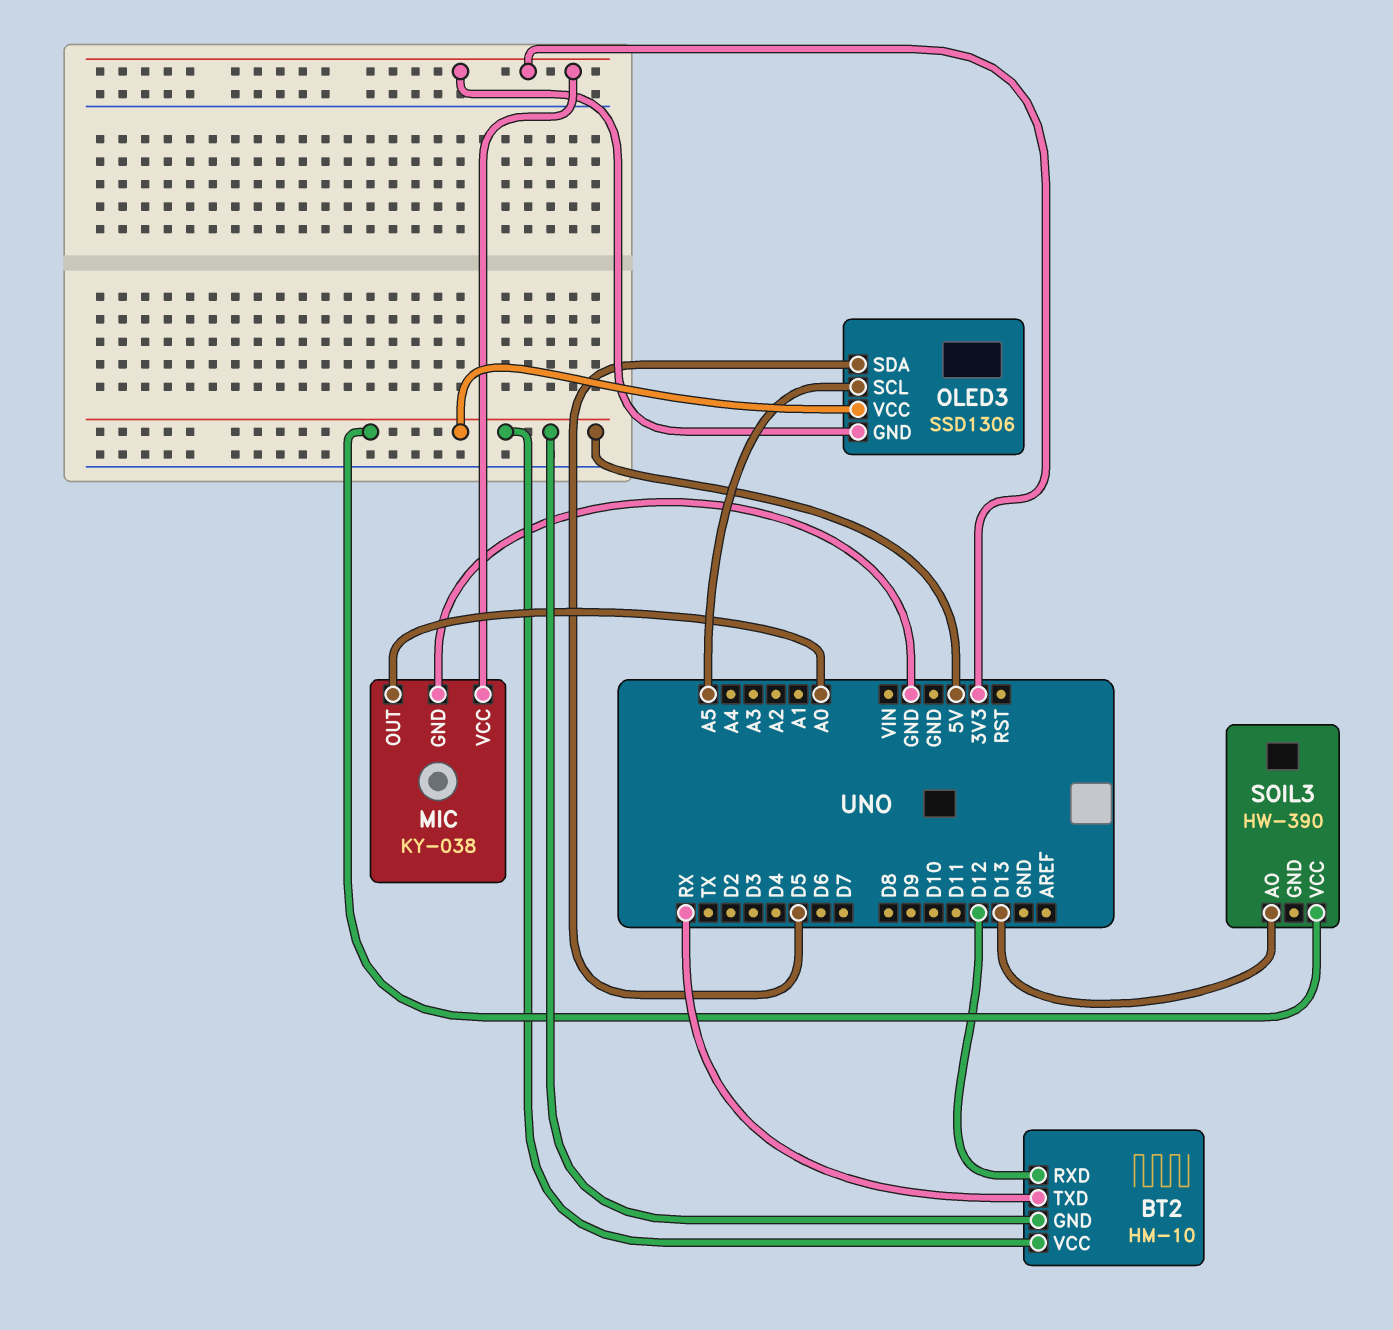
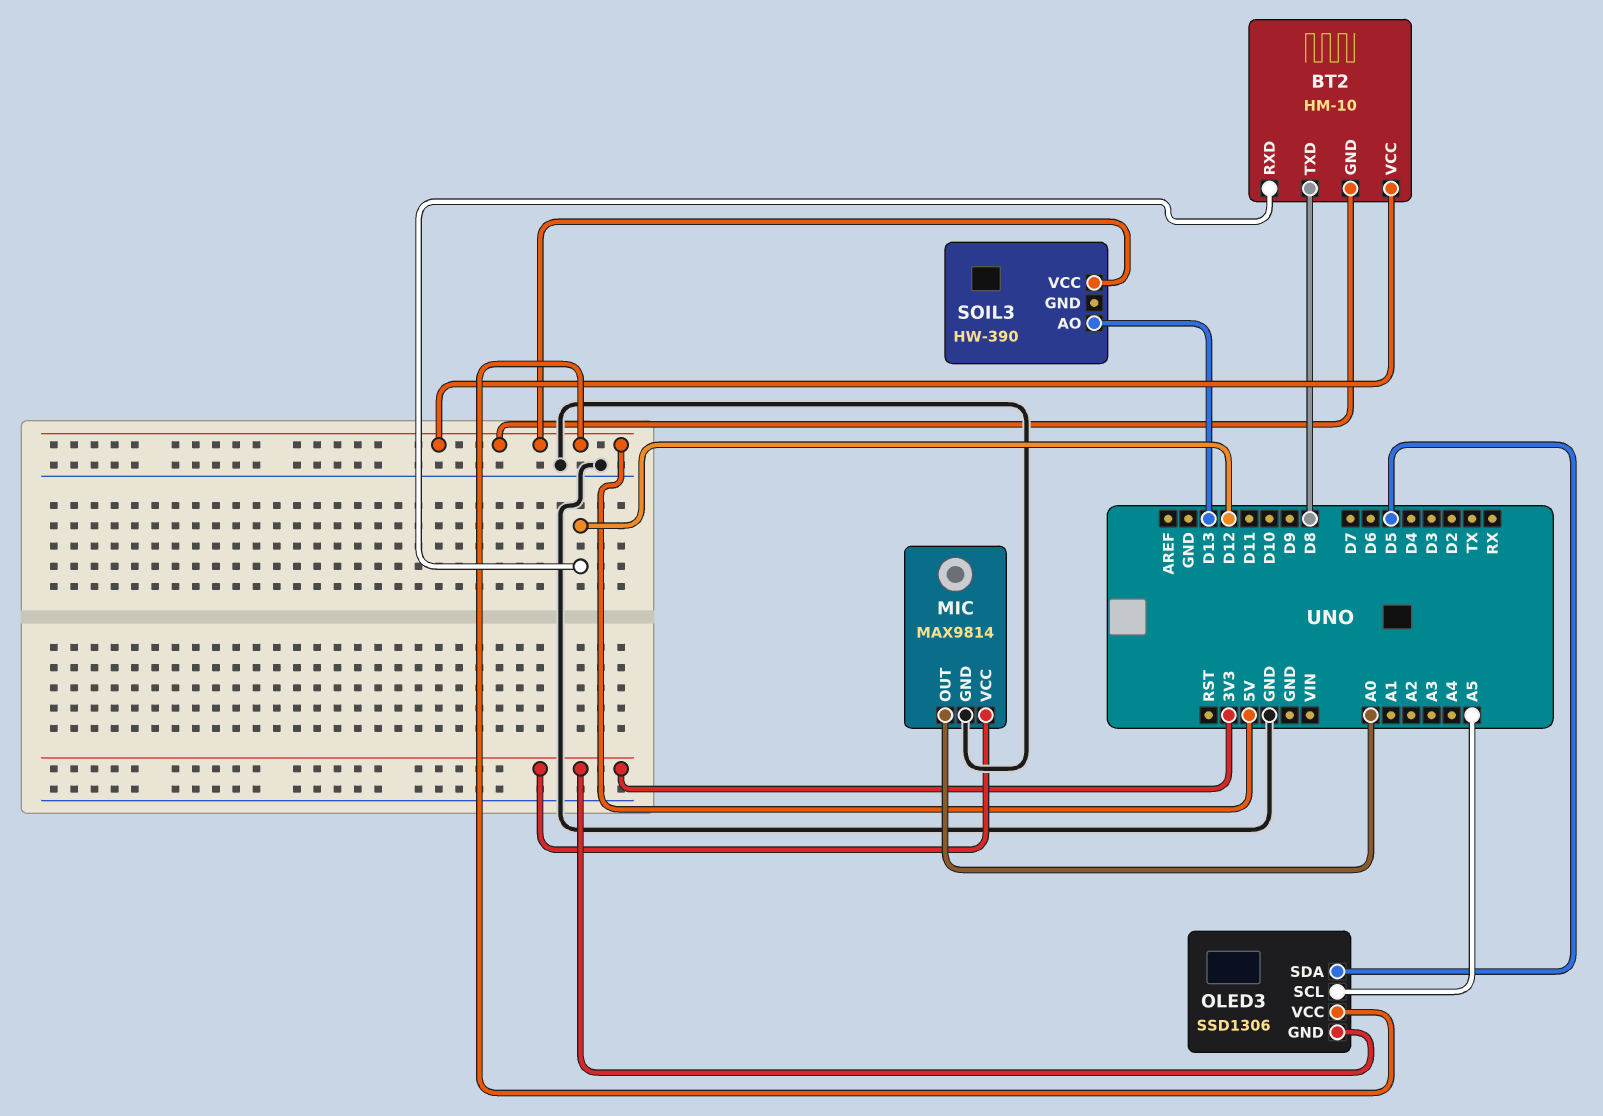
BT2 pin TXD: RX -> D8
MIC: KY-038 -> MAX9814

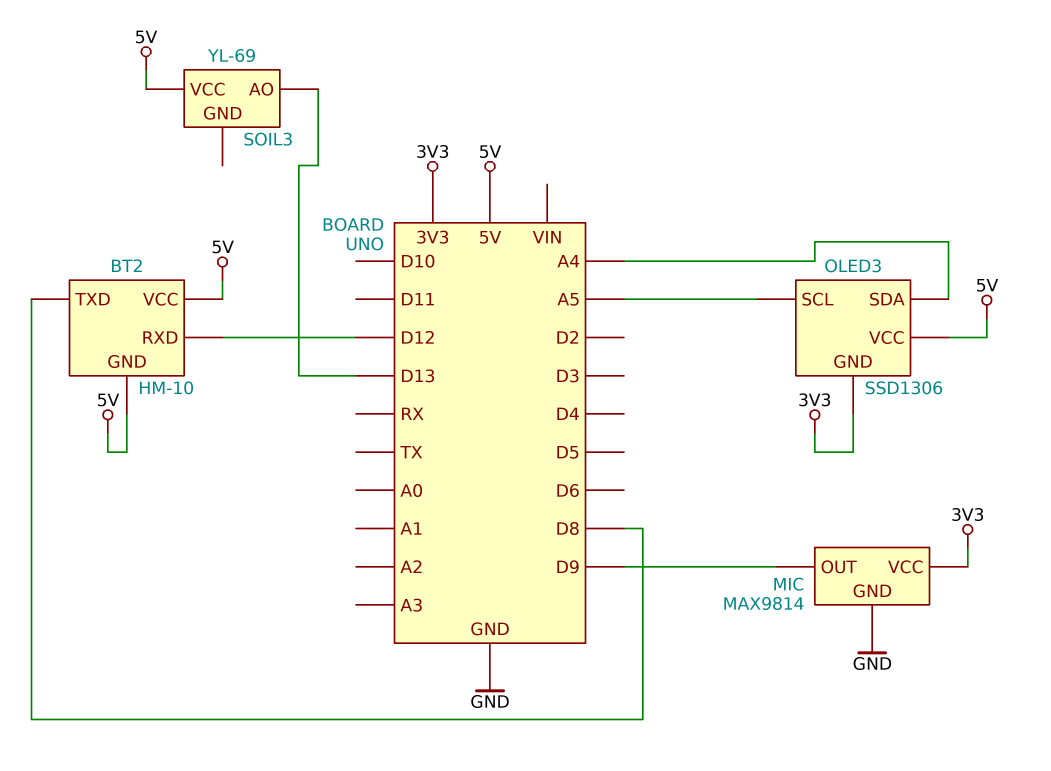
MIC pin OUT: A0 -> D9
OLED3 pin SDA: D5 -> A4
SOIL3: HW-390 -> YL-69

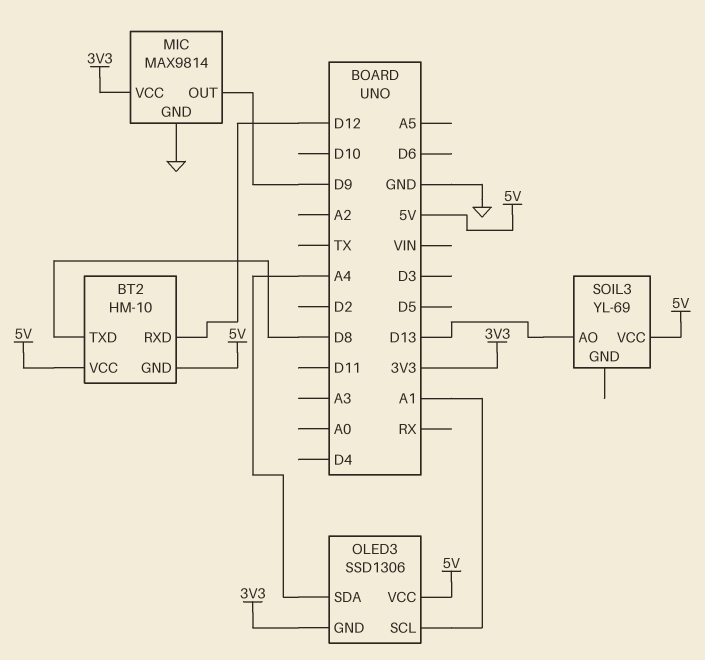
OLED3 pin SCL: A5 -> A1

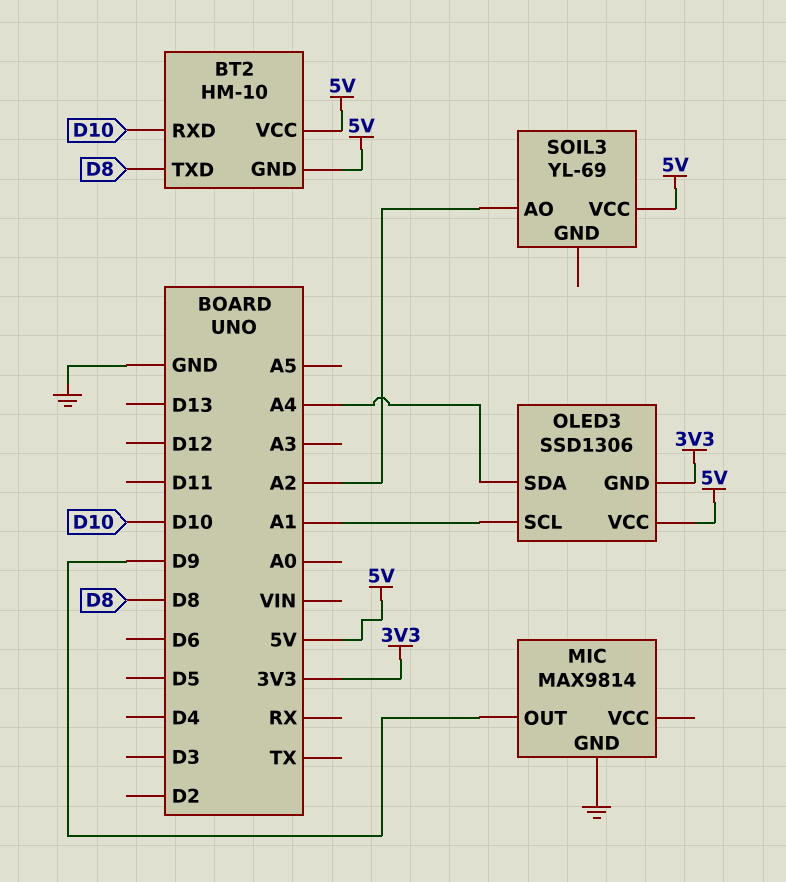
BT2 pin RXD: D12 -> D10
MIC pin VCC: 3V3 -> none
SOIL3 pin AO: D13 -> A2

